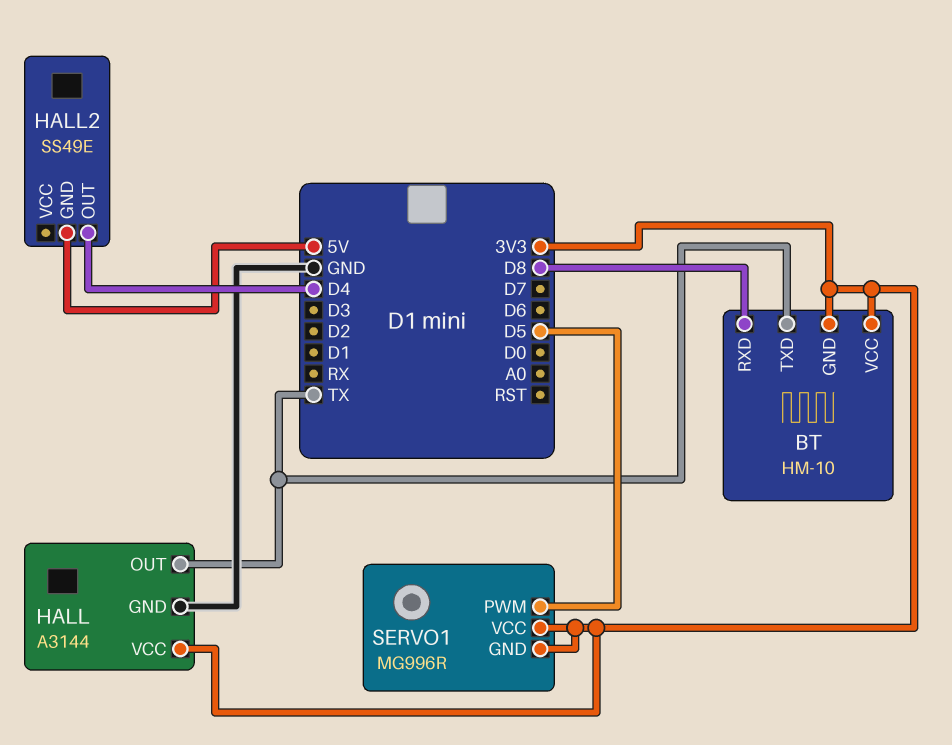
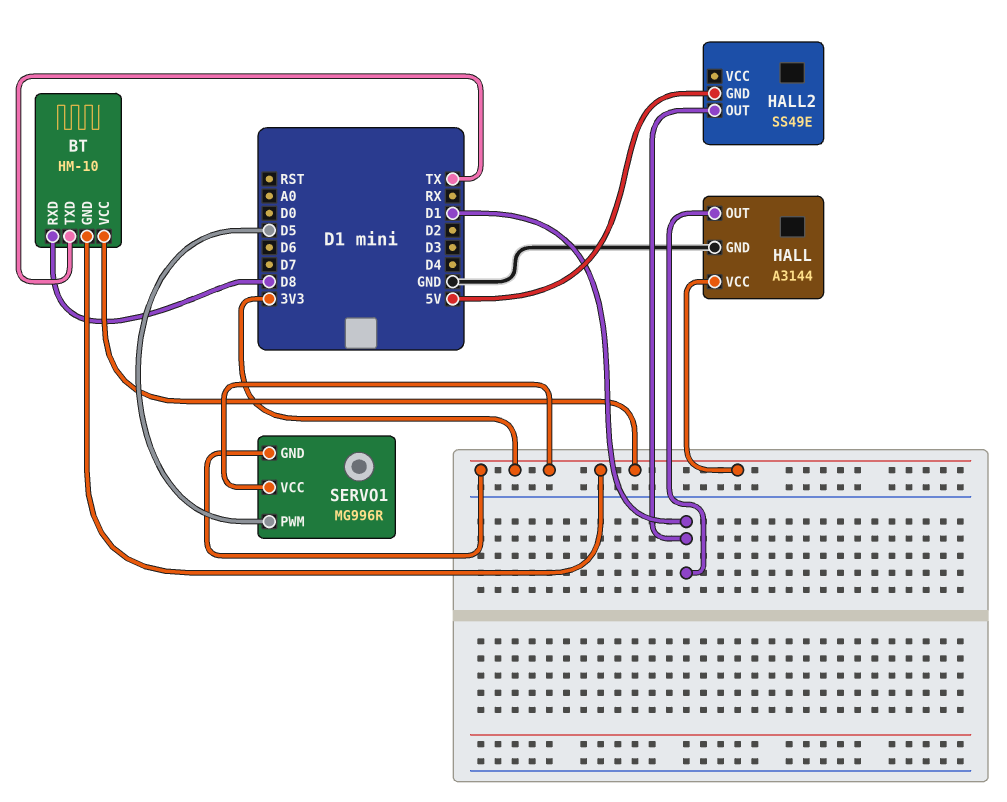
HALL pin OUT: TX -> D1
HALL2 pin OUT: D4 -> D1

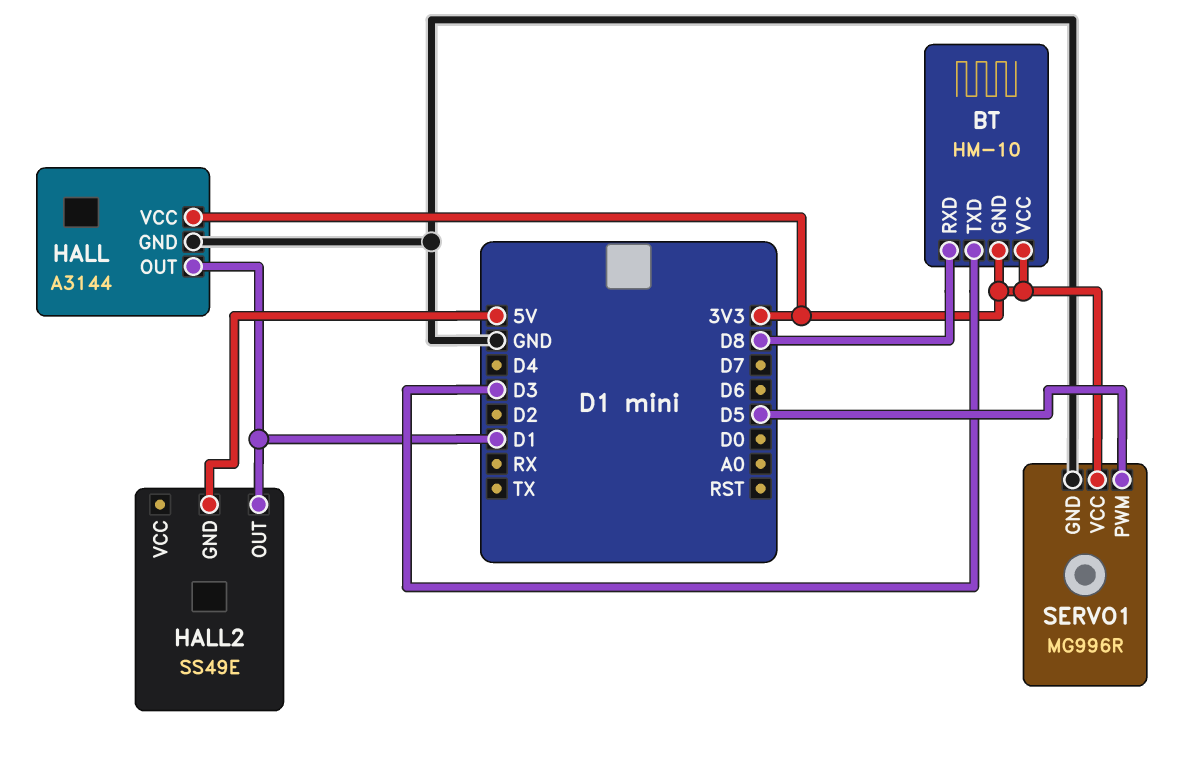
BT pin TXD: TX -> D3
SERVO1 pin GND: 3V3 -> GND

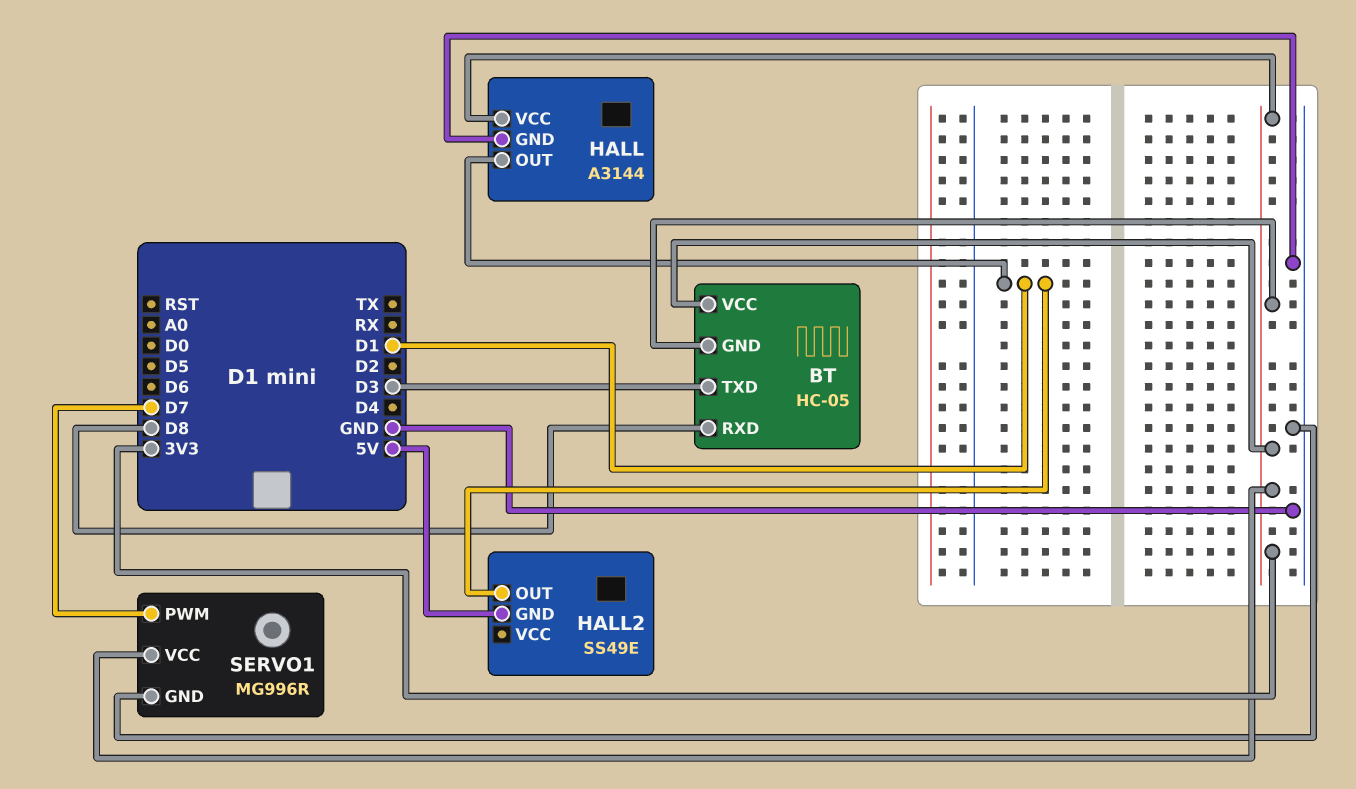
BT: HM-10 -> HC-05
SERVO1 pin PWM: D5 -> D7

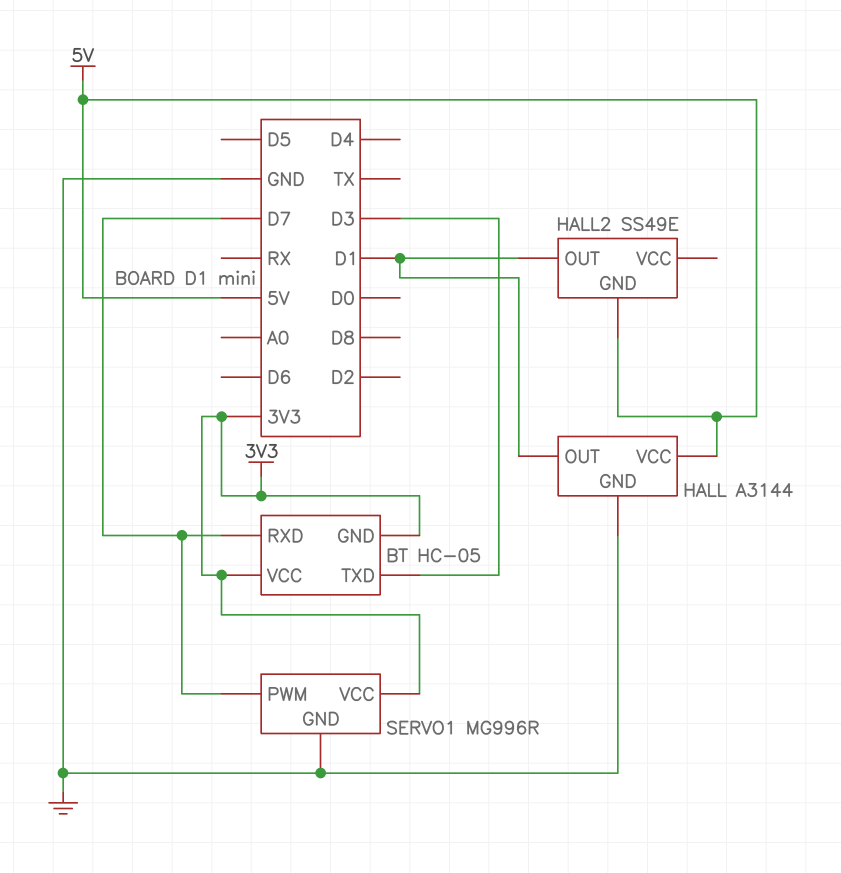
BT pin RXD: D8 -> D7
HALL pin VCC: 3V3 -> 5V

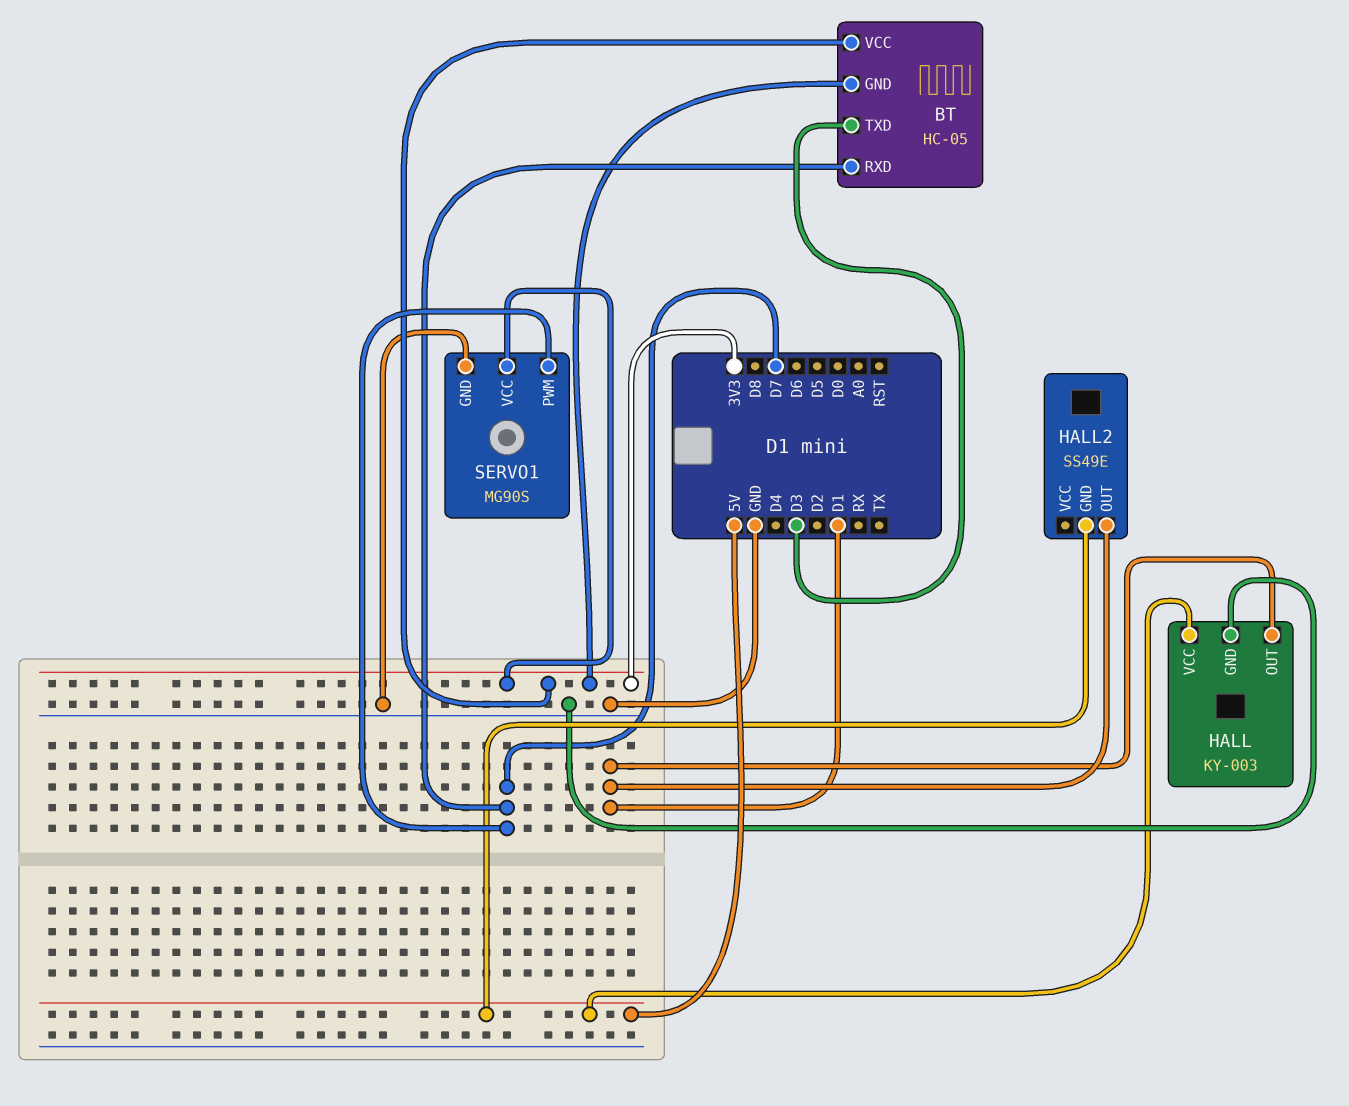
HALL: A3144 -> KY-003
SERVO1: MG996R -> MG90S

